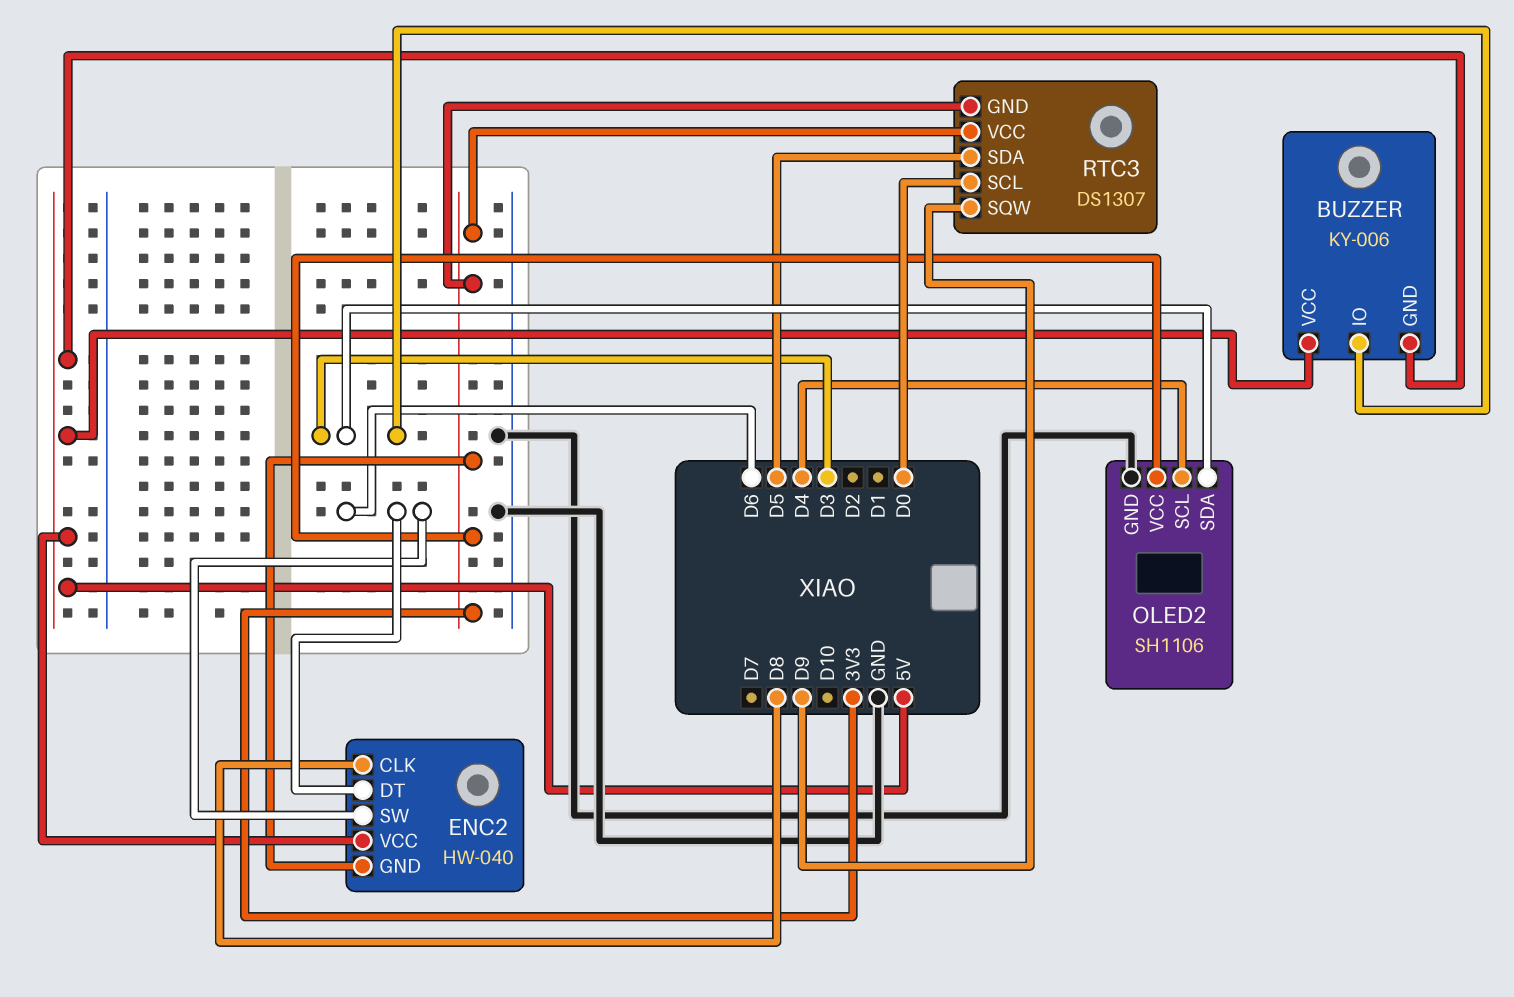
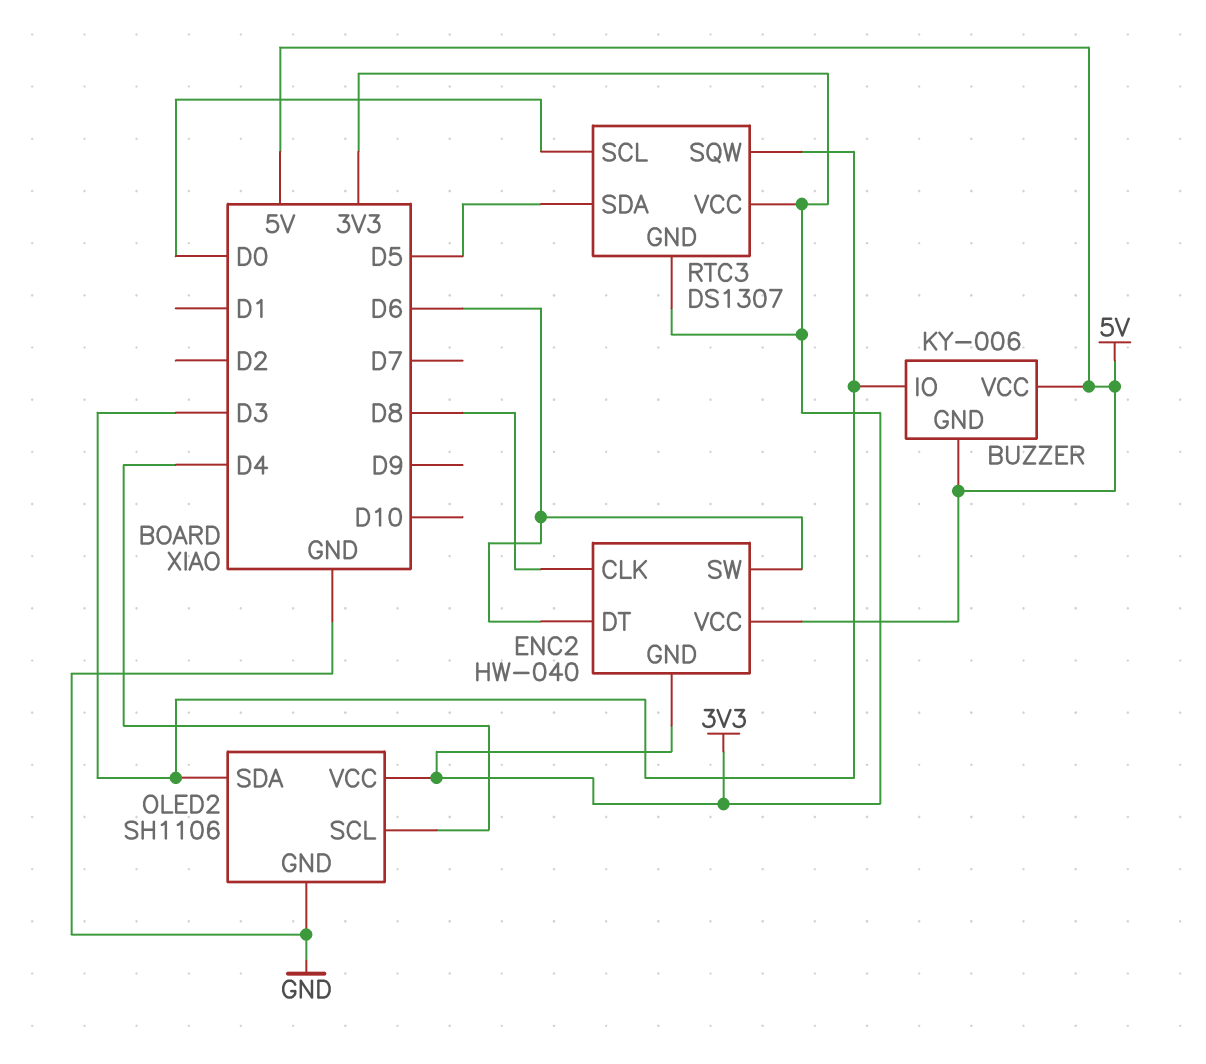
RTC3 pin SQW: D9 -> D3

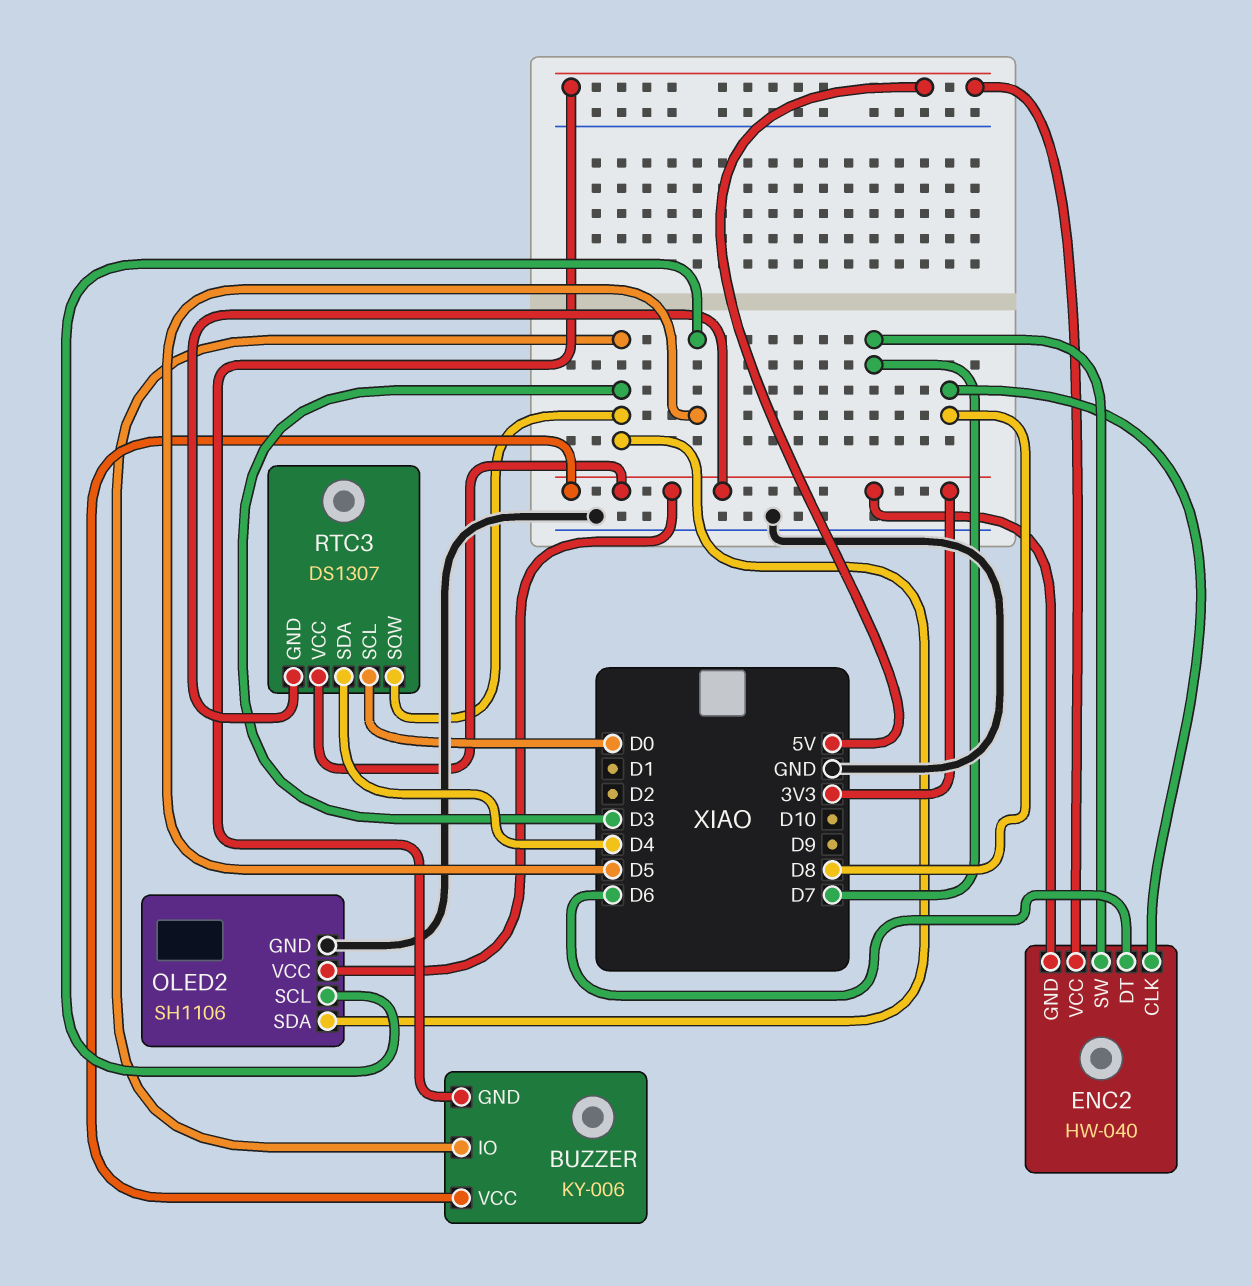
BUZZER pin VCC: 5V -> 3V3
ENC2 pin SW: D6 -> D7
OLED2 pin SCL: D4 -> D5
RTC3 pin SDA: D5 -> D4

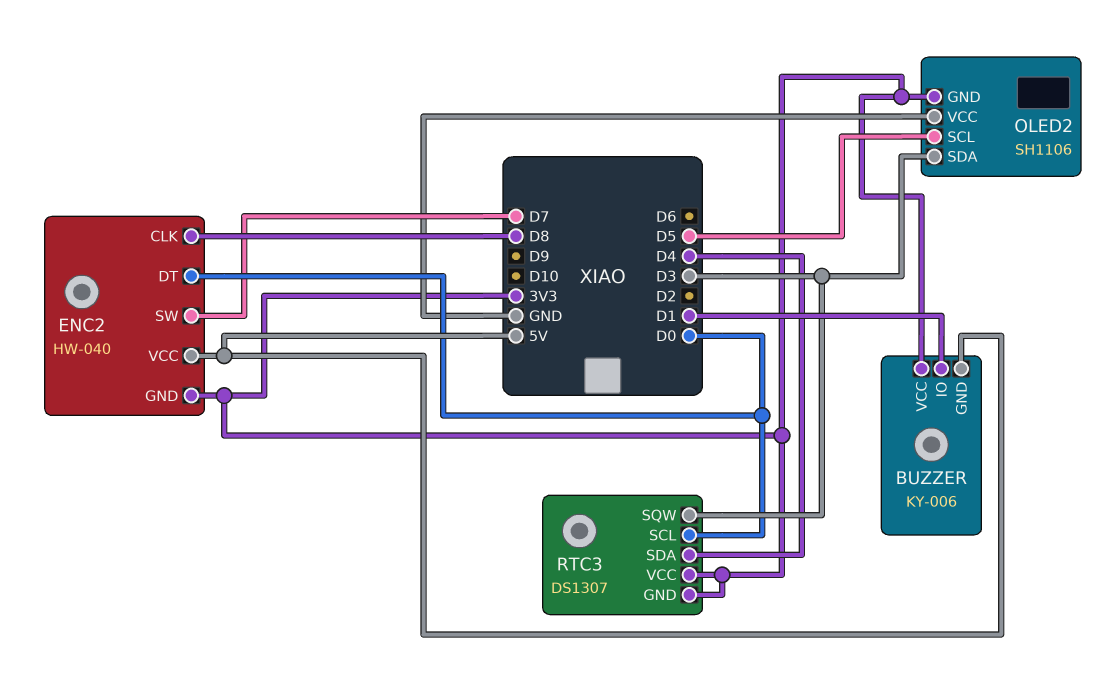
BUZZER pin IO: D3 -> D1
ENC2 pin DT: D6 -> D0
OLED2 pin GND: GND -> 3V3
OLED2 pin VCC: 3V3 -> GND

